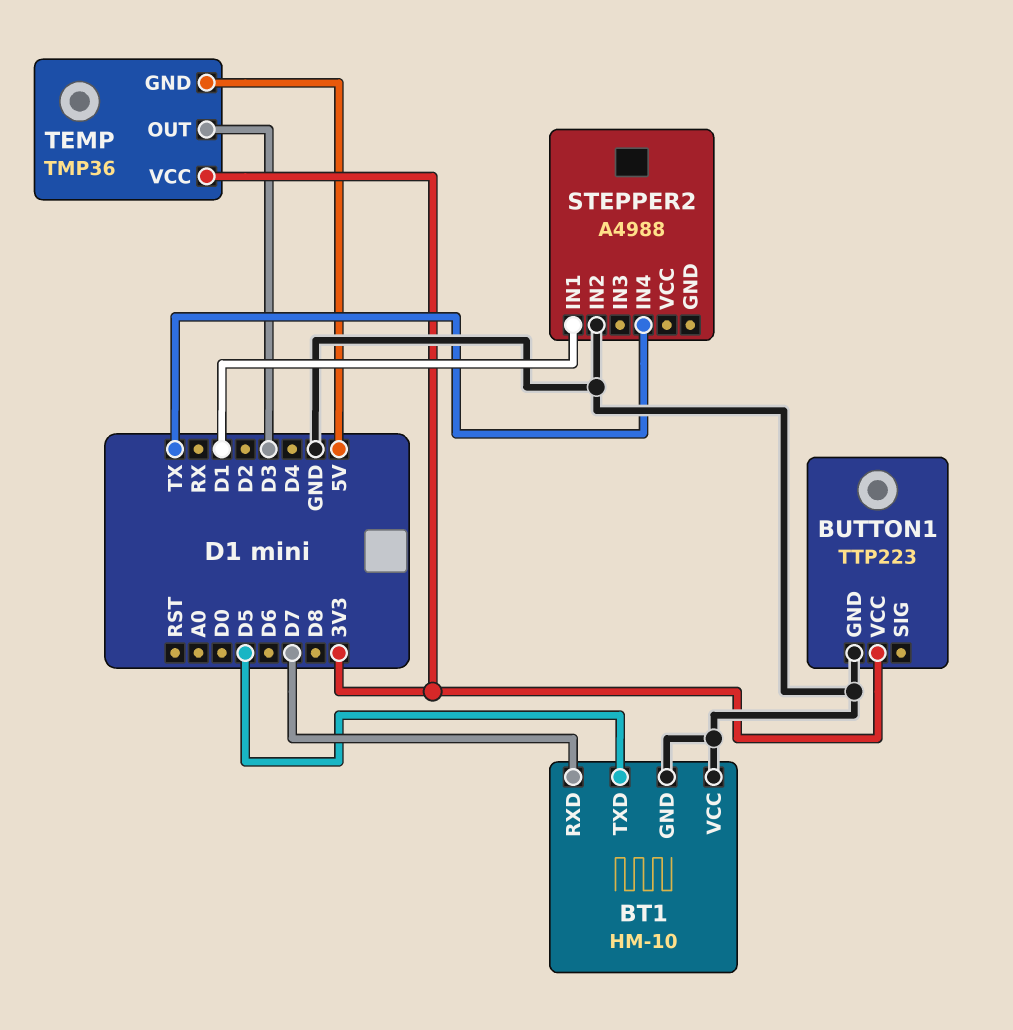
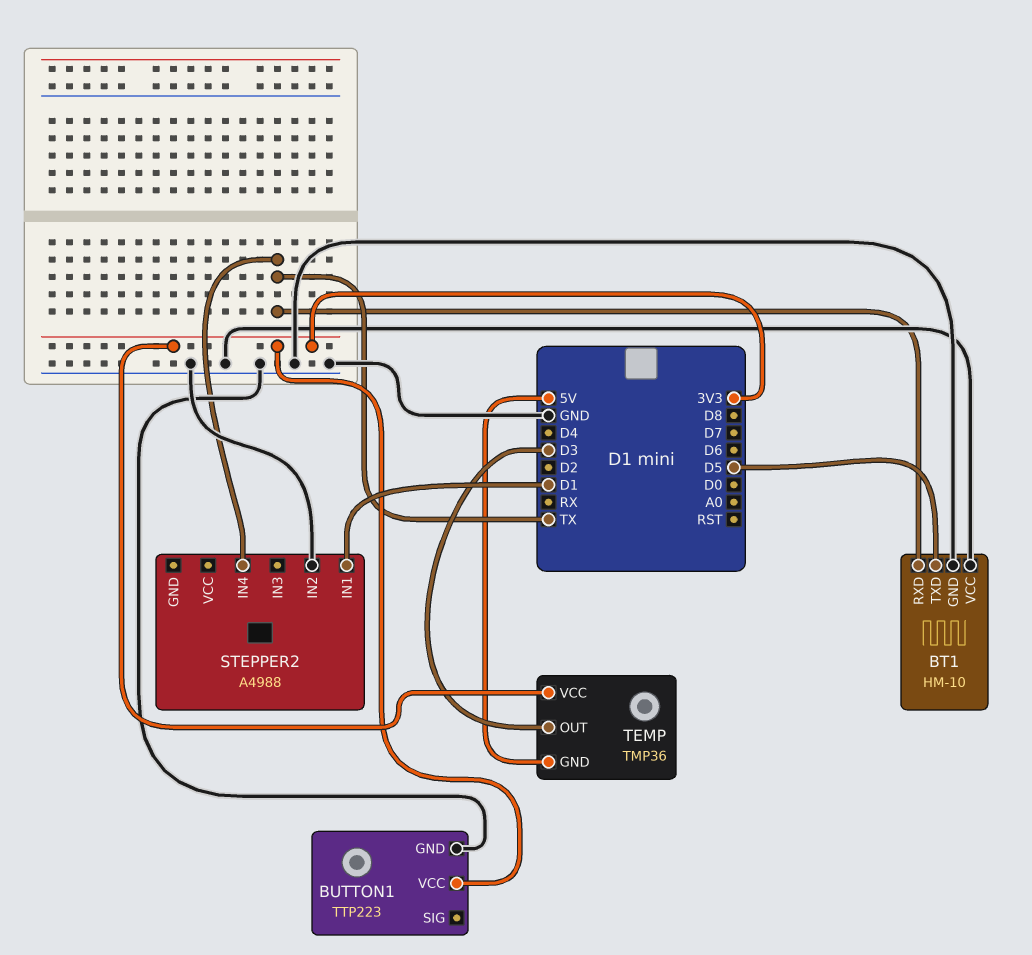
BT1 pin RXD: D7 -> TX

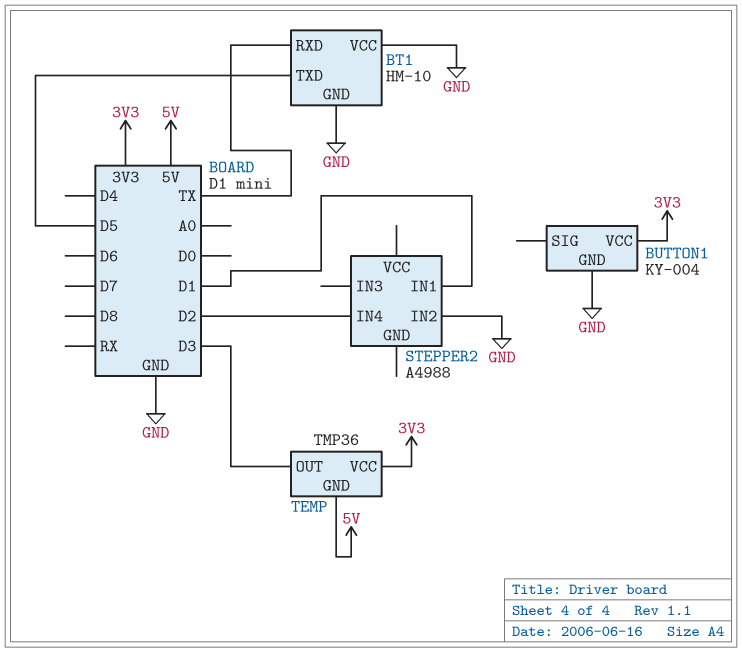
BUTTON1: TTP223 -> KY-004
STEPPER2 pin IN4: TX -> D2

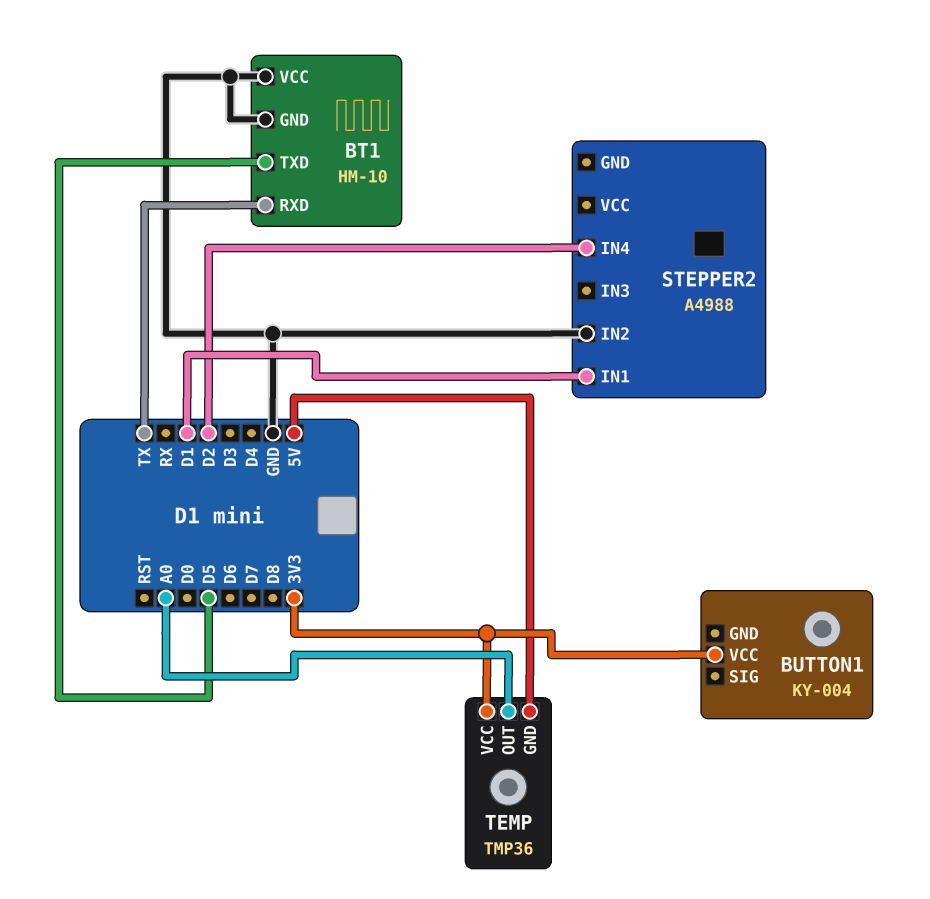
BUTTON1 pin GND: GND -> none
TEMP pin OUT: D3 -> A0

